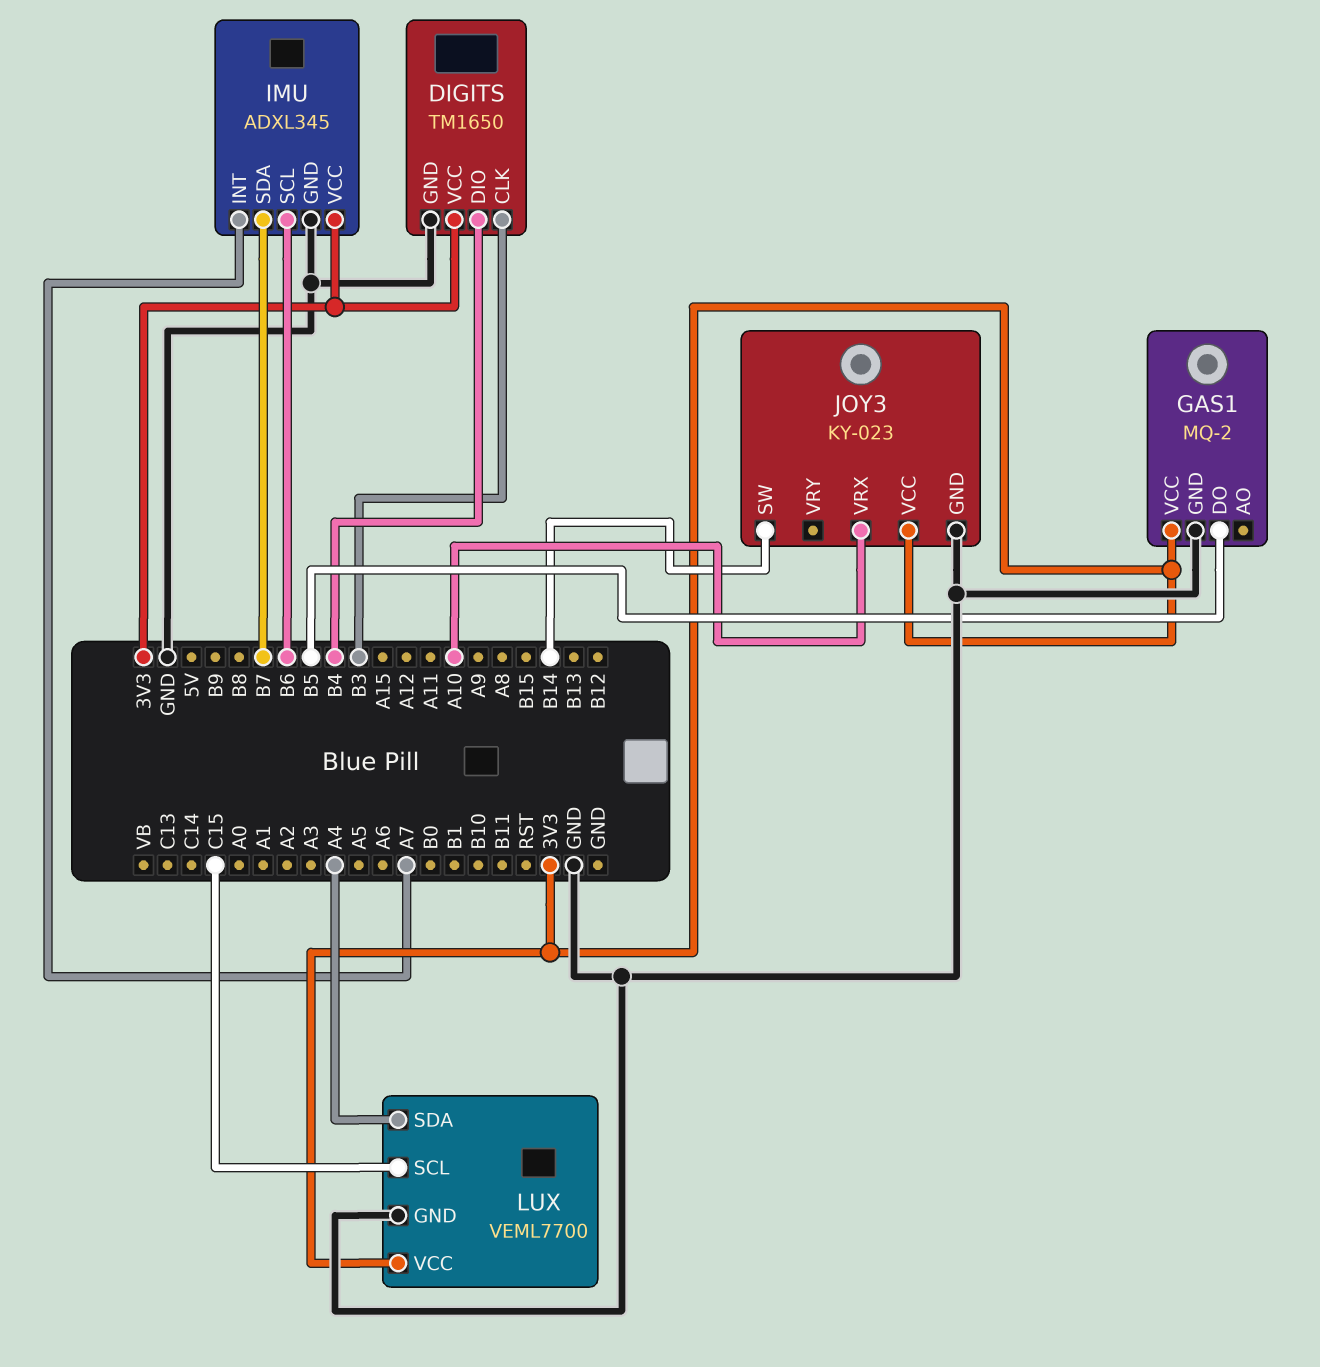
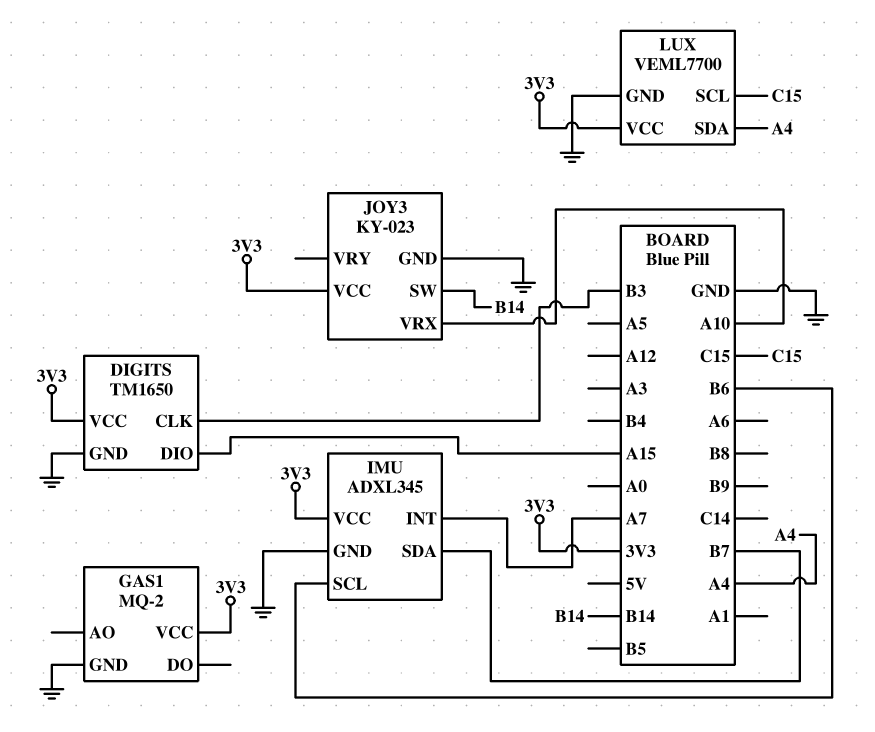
DIGITS pin DIO: B4 -> A15
GAS1 pin DO: B5 -> none

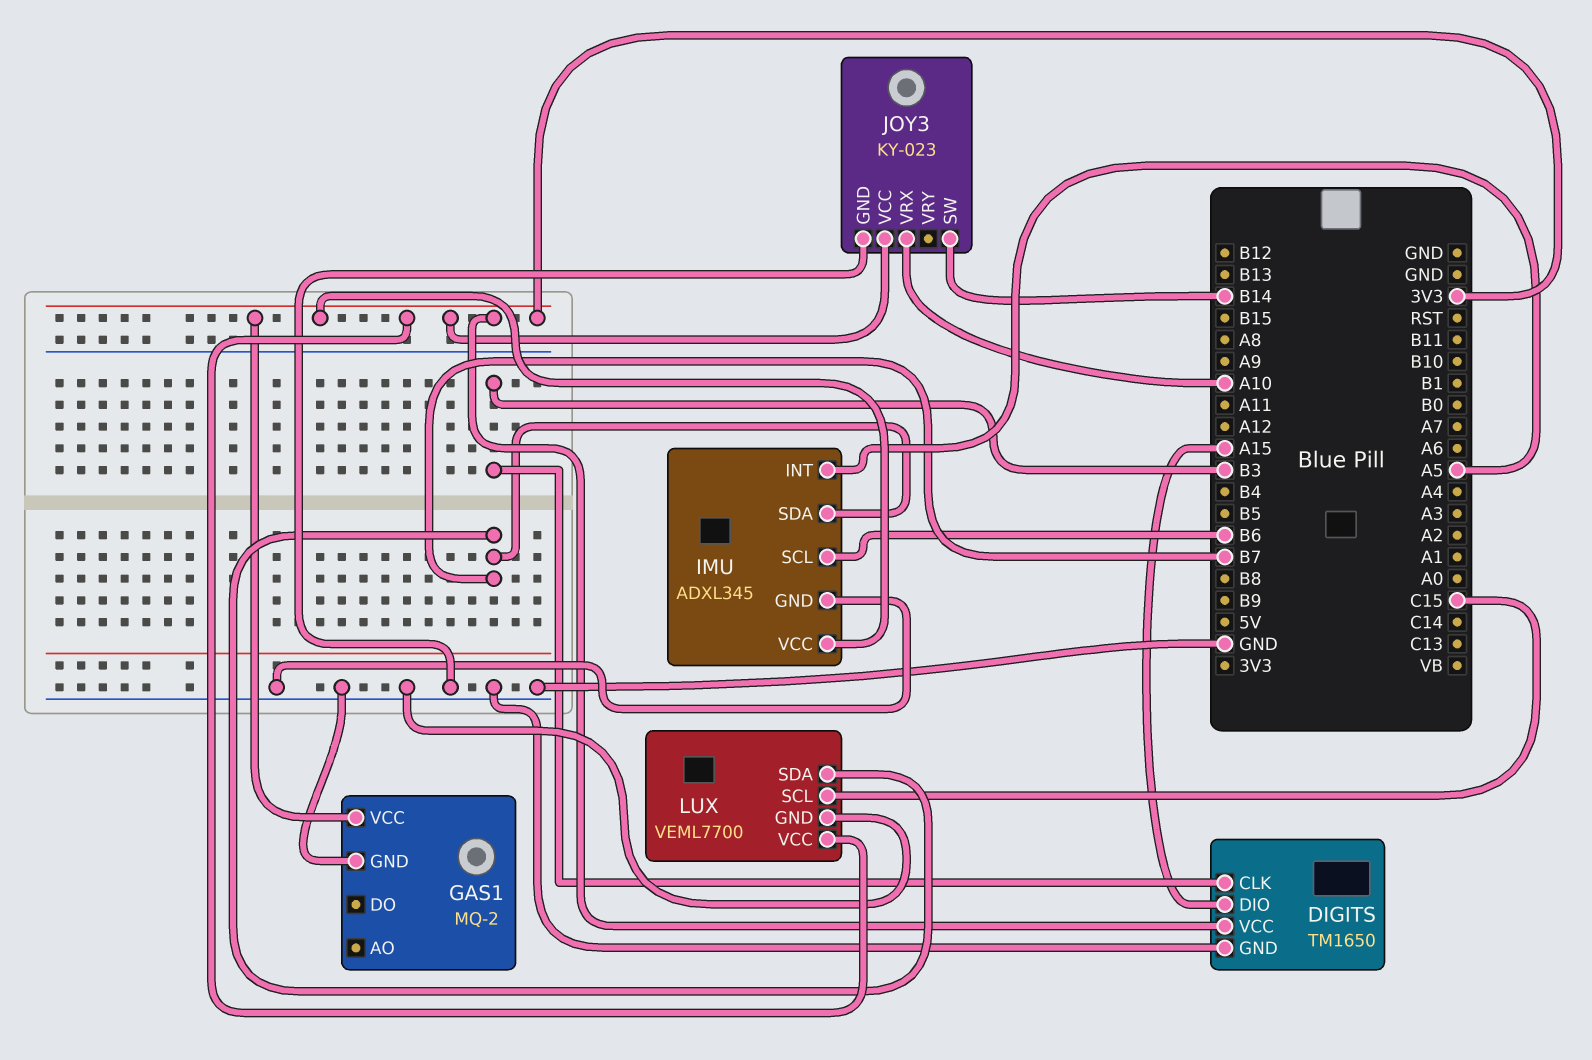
IMU pin INT: A7 -> A5
LUX pin SDA: A4 -> B7

